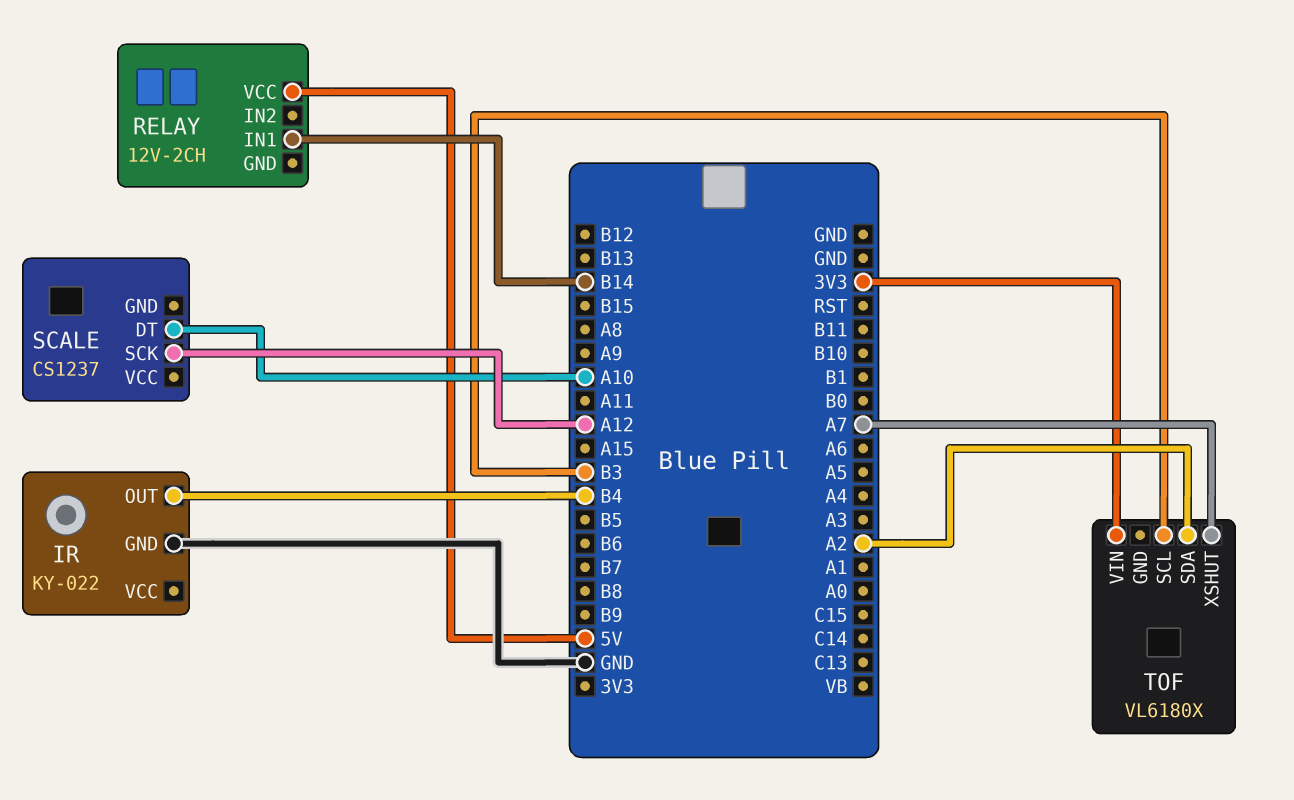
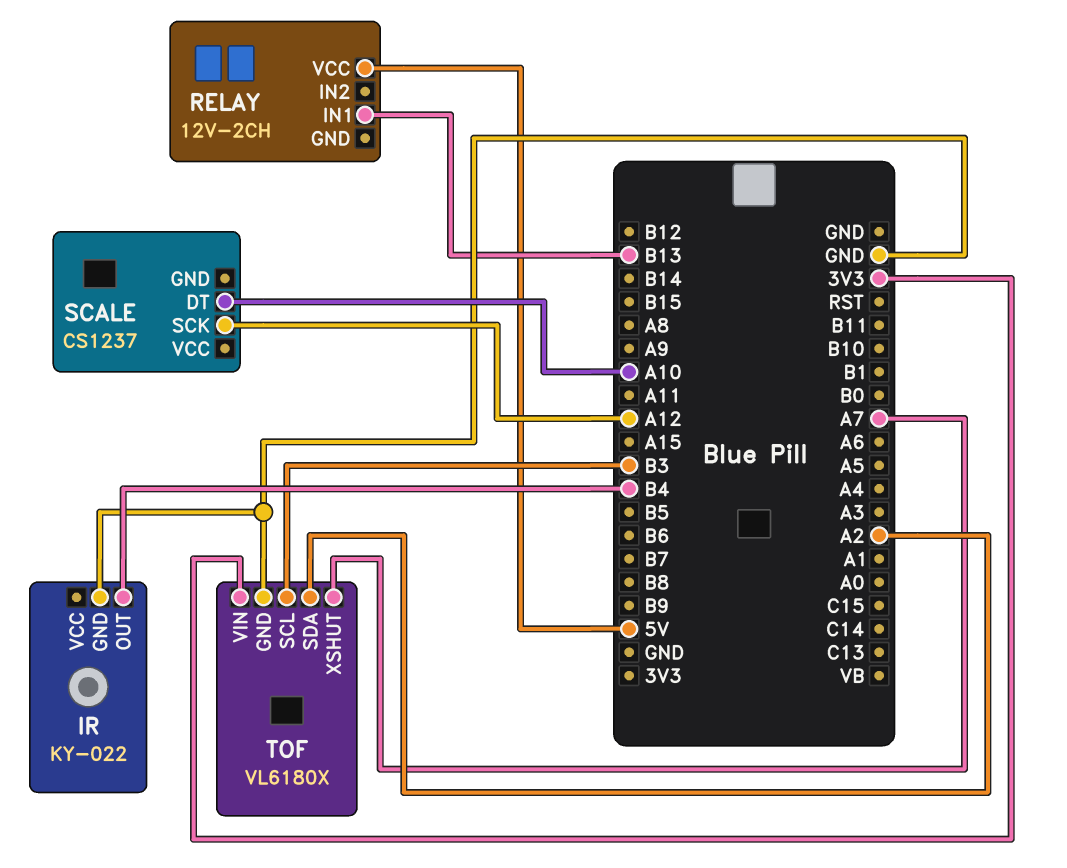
RELAY pin IN1: B14 -> B13
TOF pin GND: none -> GND

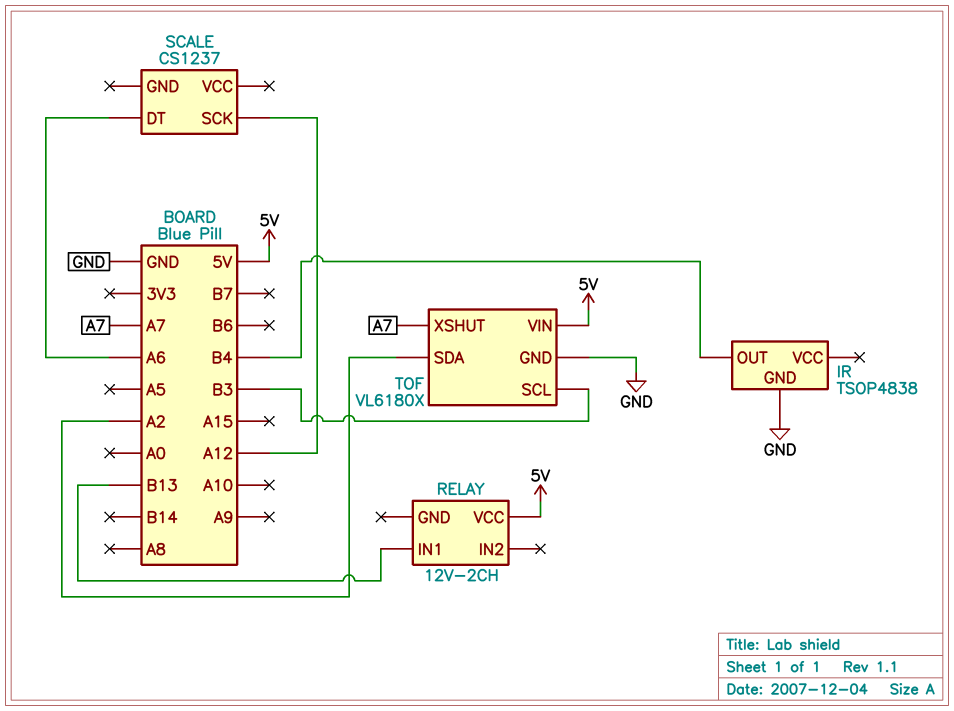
IR: KY-022 -> TSOP4838
SCALE pin DT: A10 -> A6
TOF pin VIN: 3V3 -> 5V

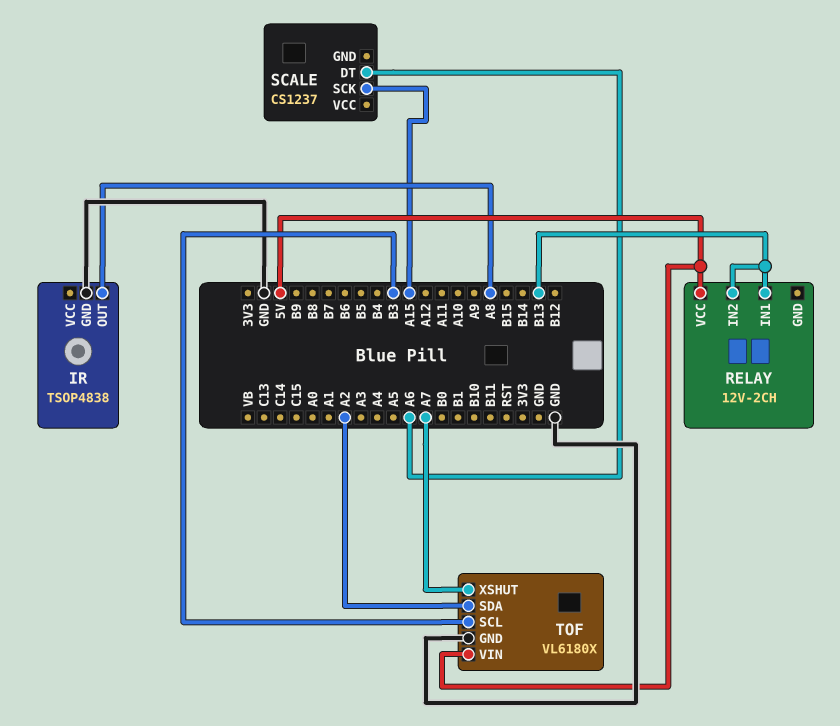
IR pin OUT: B4 -> A8
RELAY pin IN2: none -> B13
SCALE pin SCK: A12 -> A15

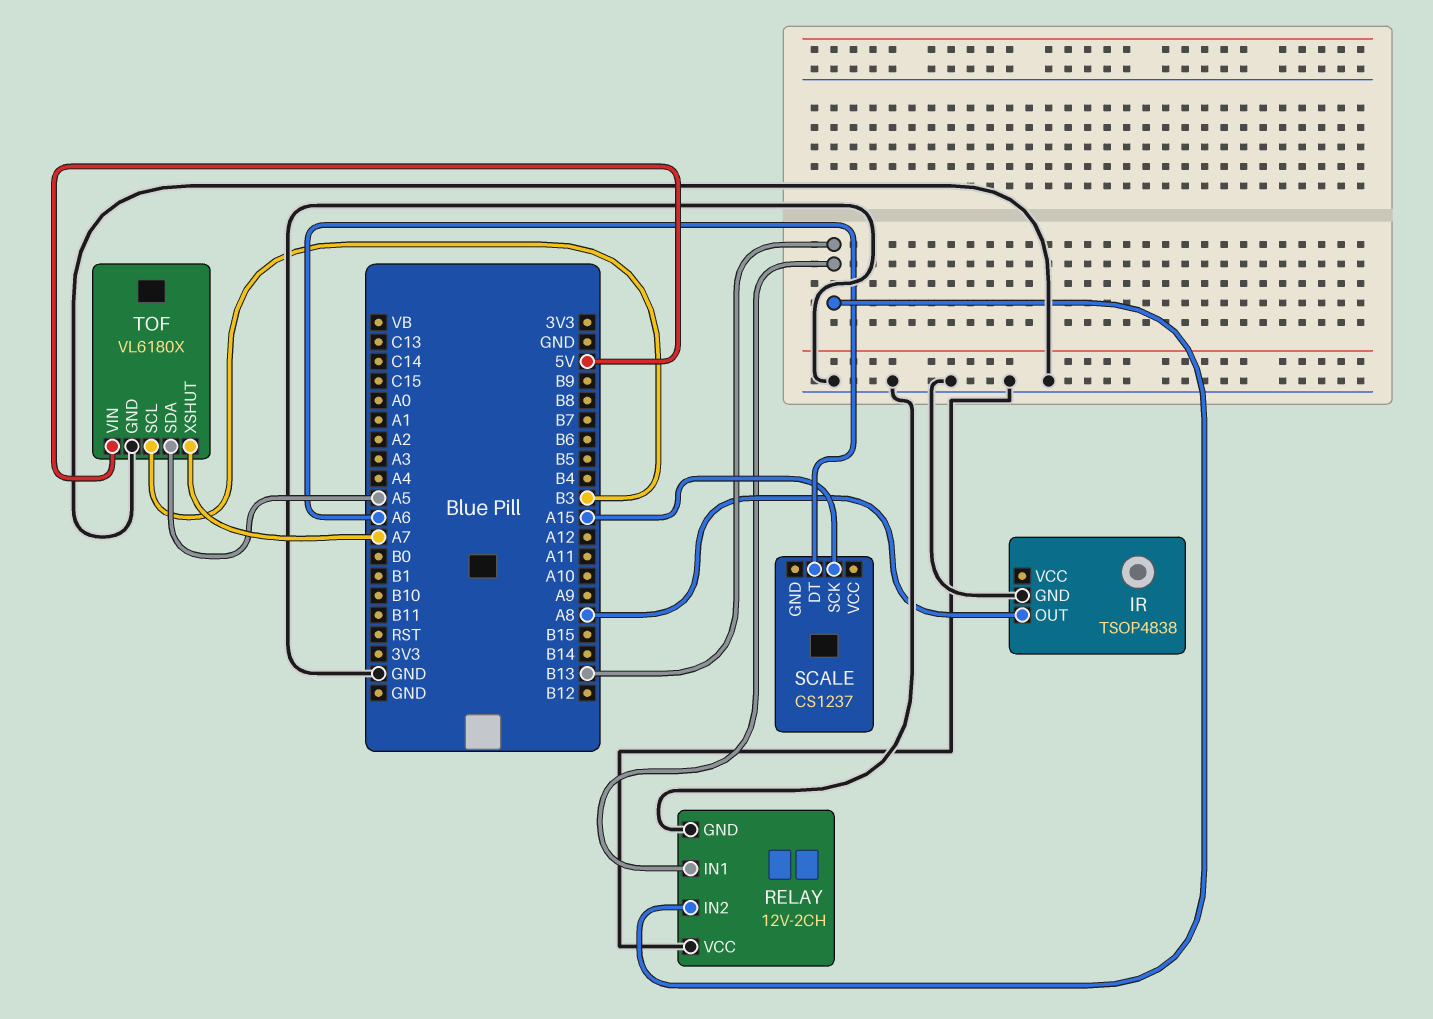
RELAY pin GND: none -> GND
RELAY pin VCC: 5V -> GND
TOF pin SDA: A2 -> A5

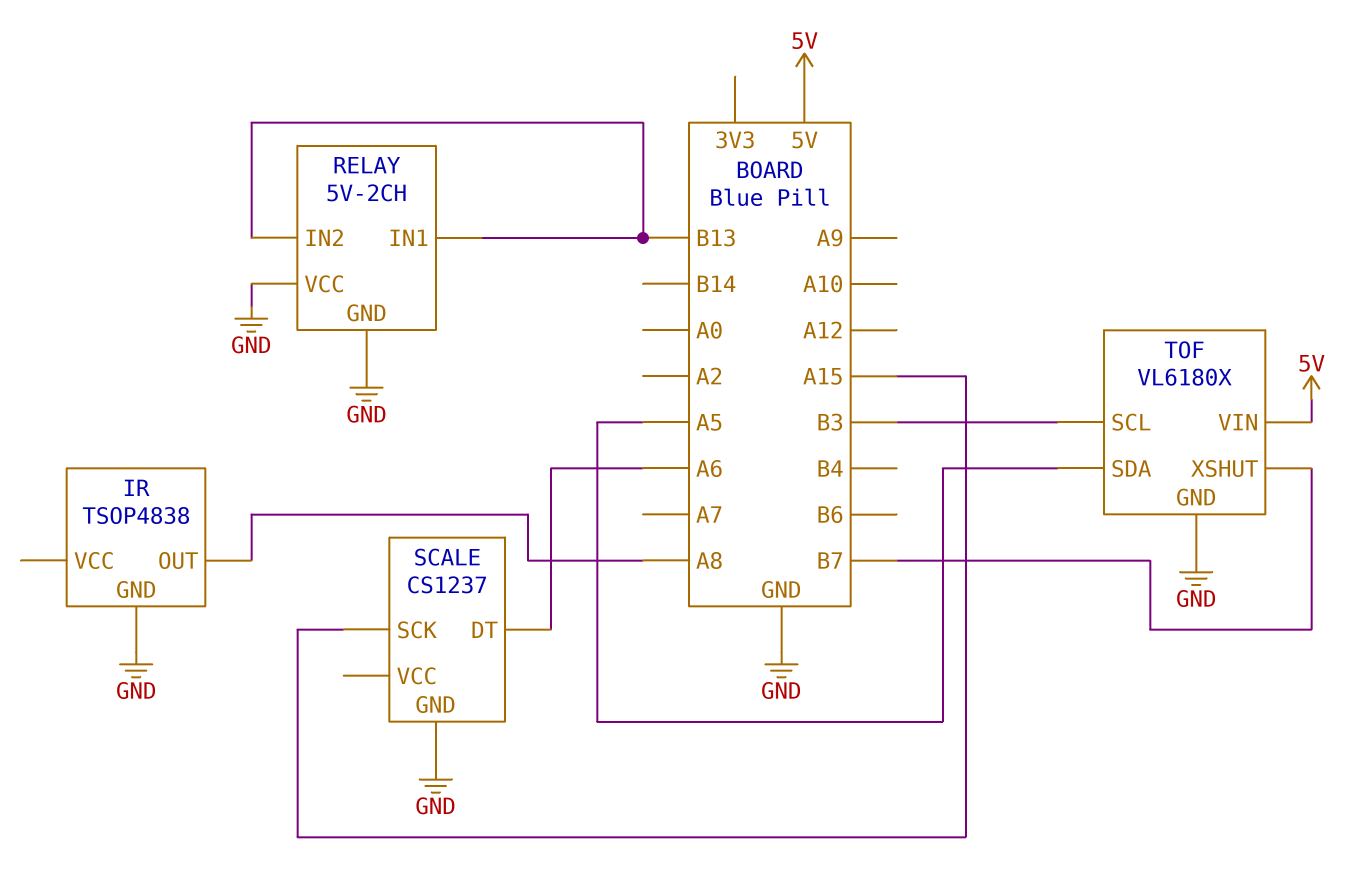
RELAY: 12V-2CH -> 5V-2CH
SCALE pin GND: none -> GND
TOF pin XSHUT: A7 -> B7

